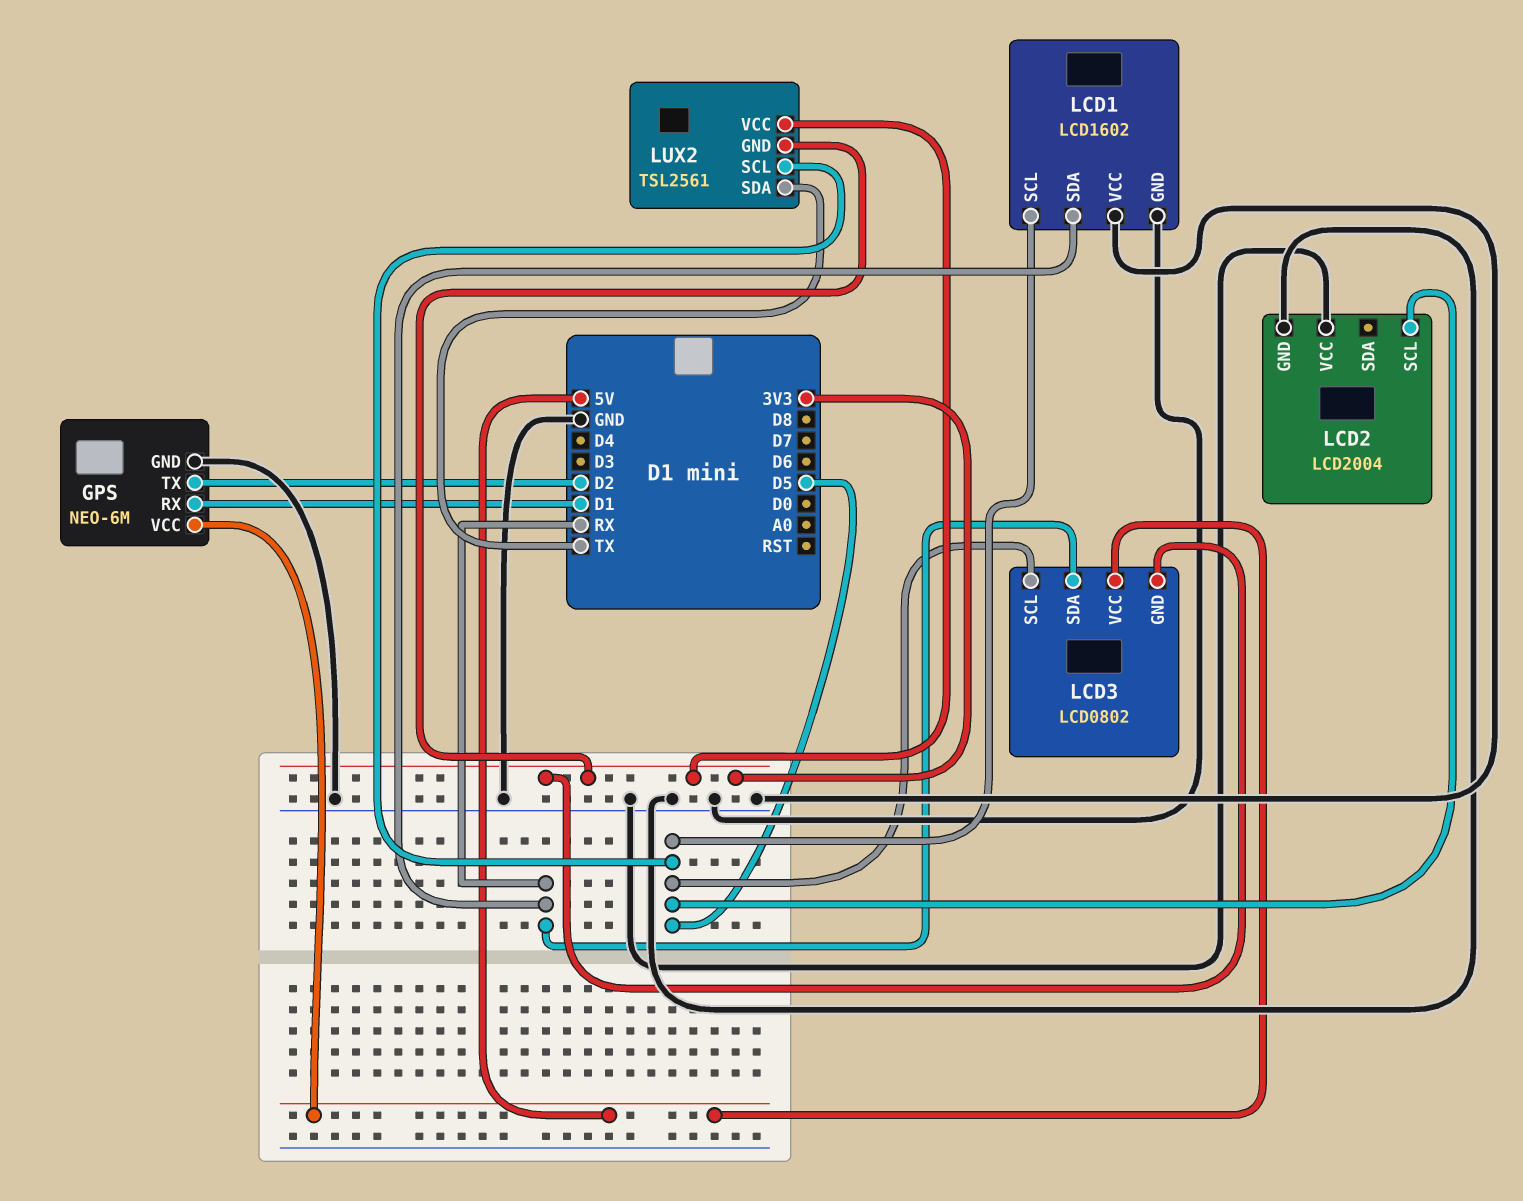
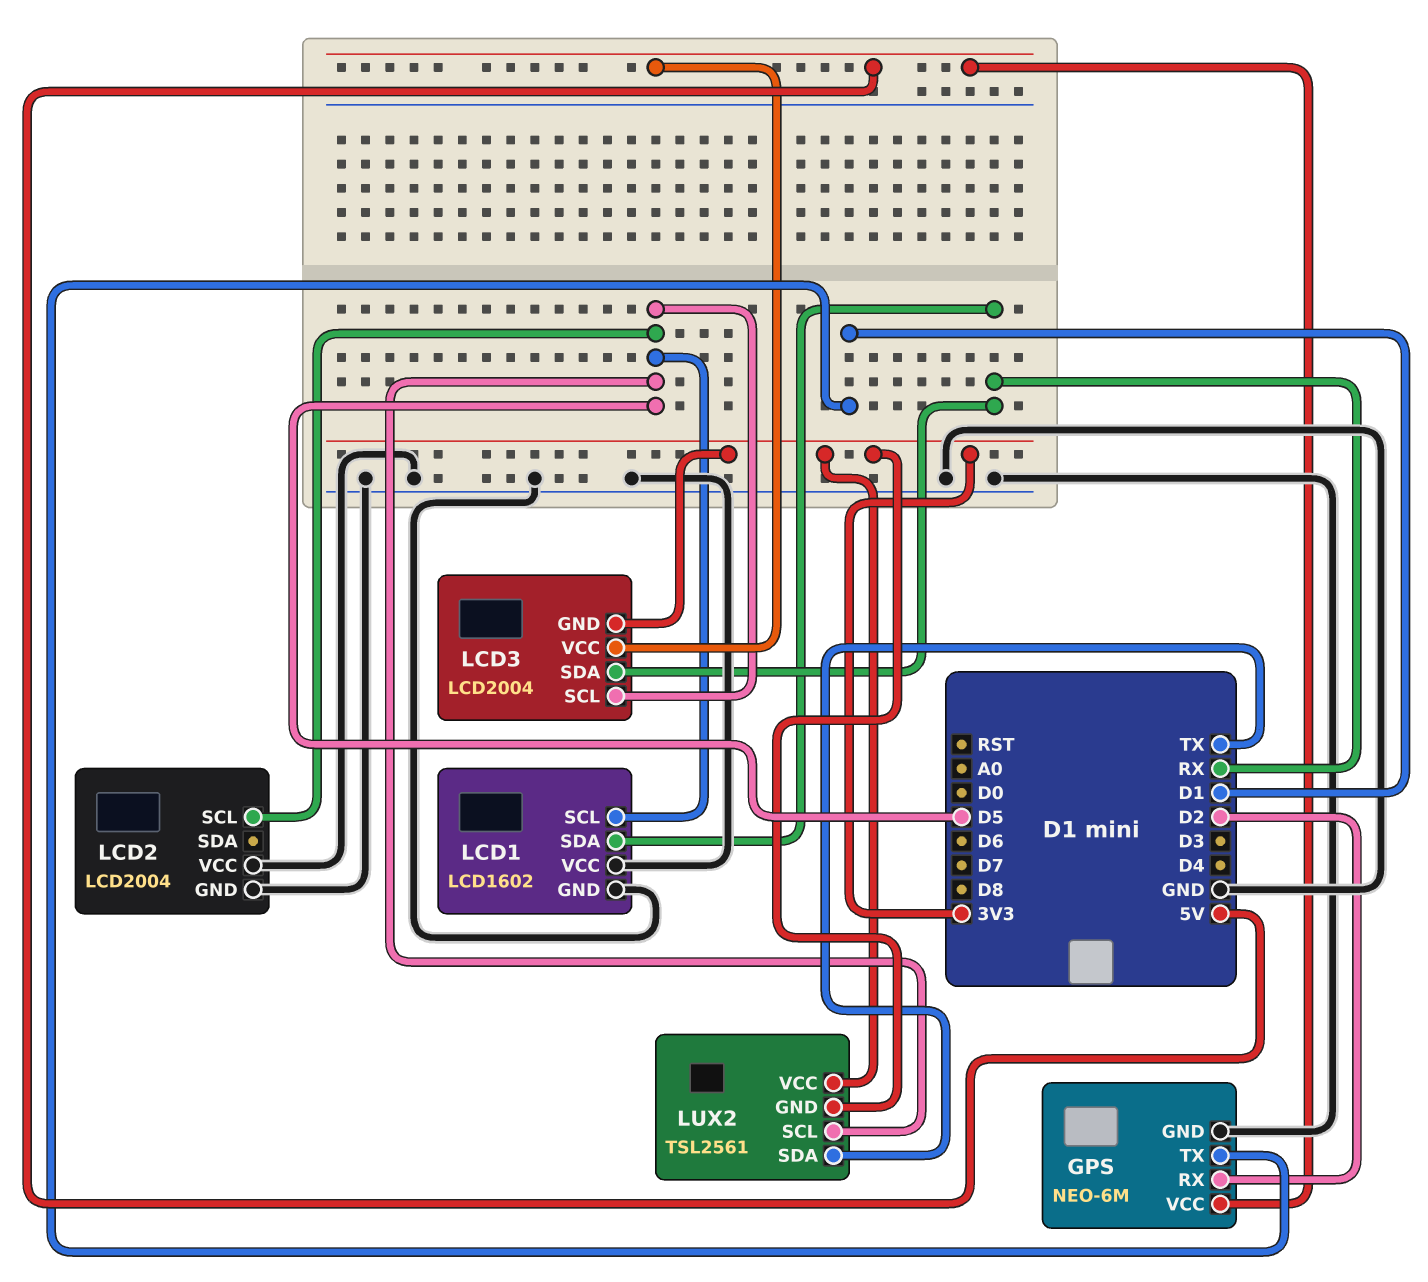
GPS pin RX: D1 -> D2
GPS pin TX: D2 -> D1
LCD3: LCD0802 -> LCD2004

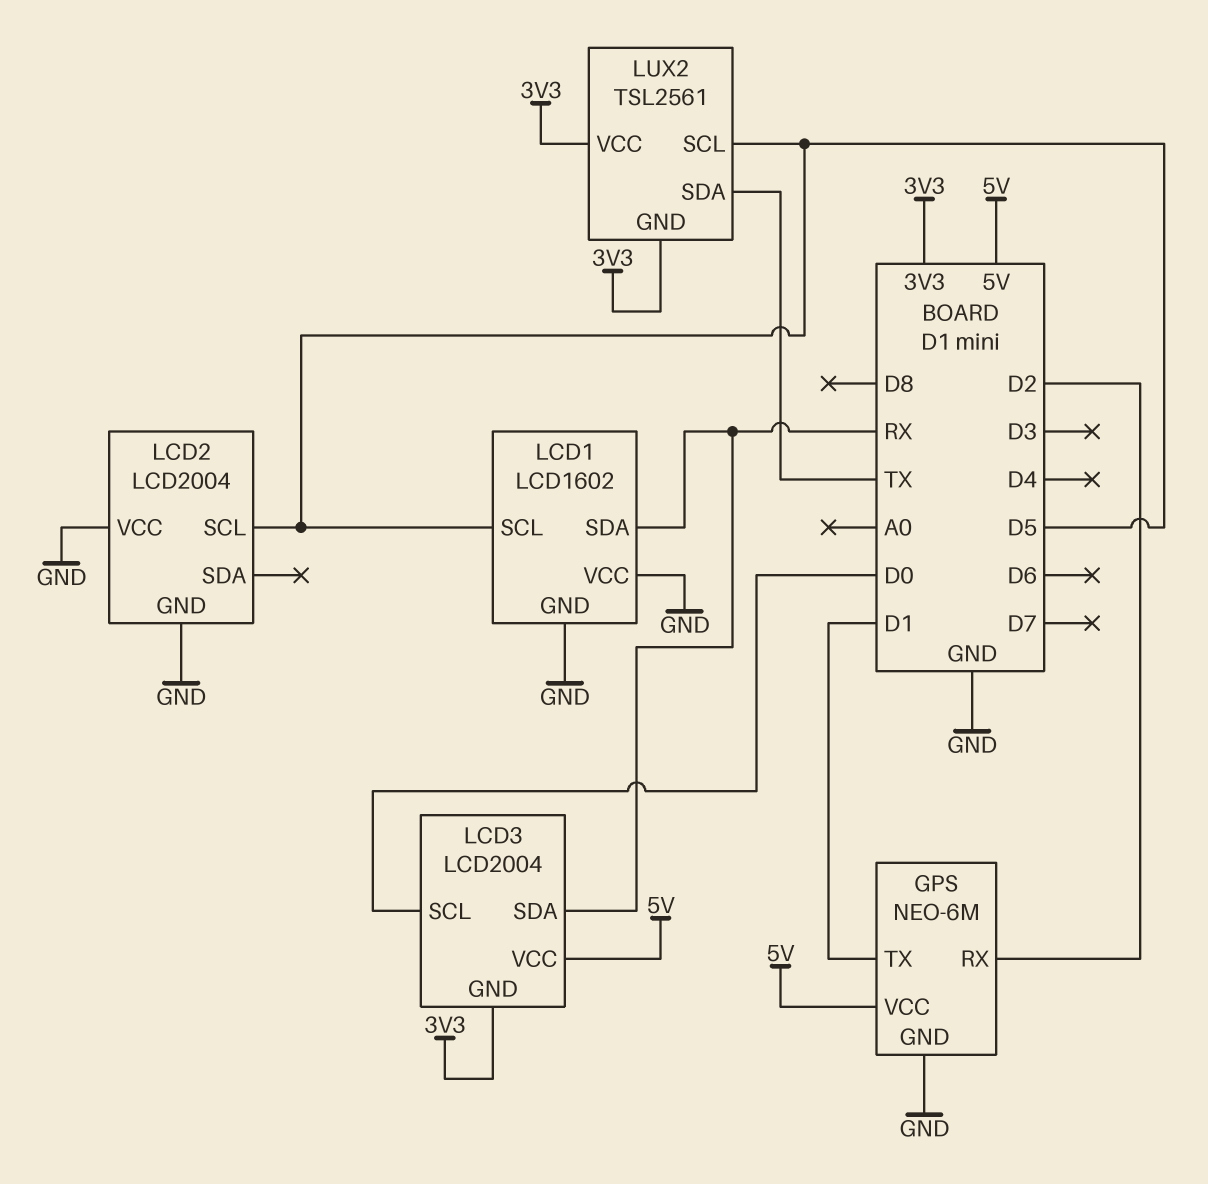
LCD3 pin SCL: D5 -> D0

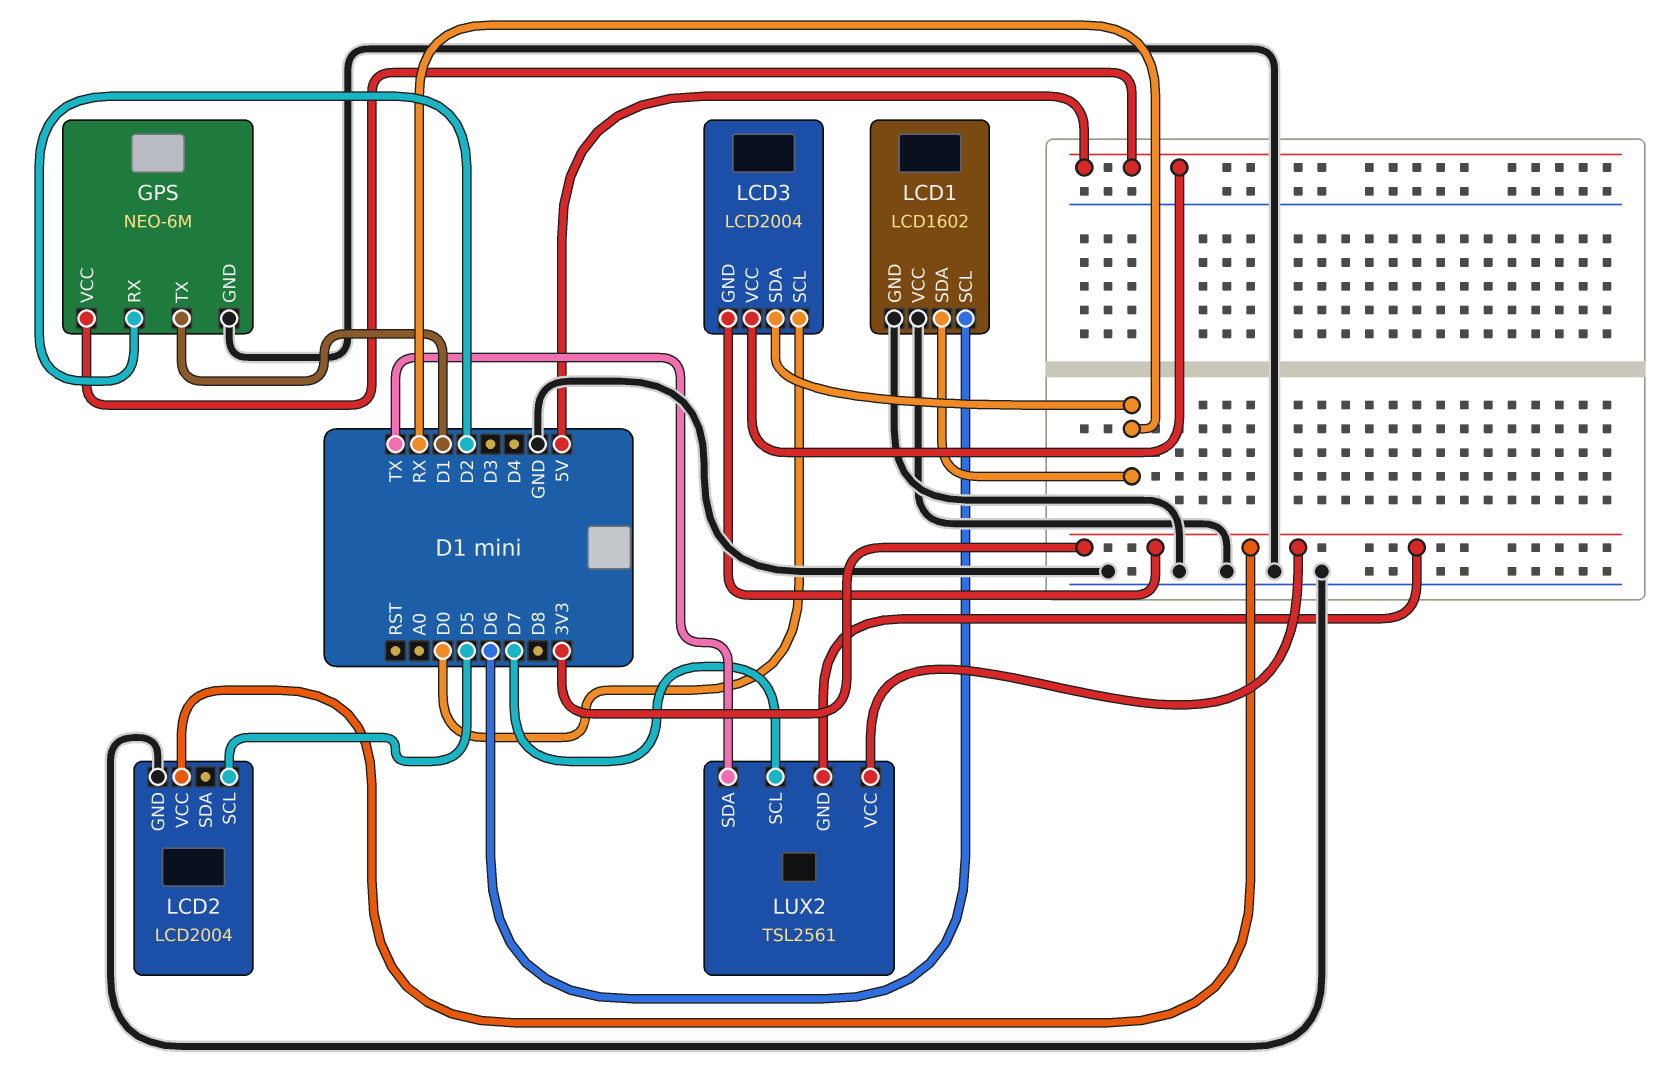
LCD1 pin SCL: D5 -> D6
LCD2 pin VCC: GND -> 3V3
LUX2 pin SCL: D5 -> D7

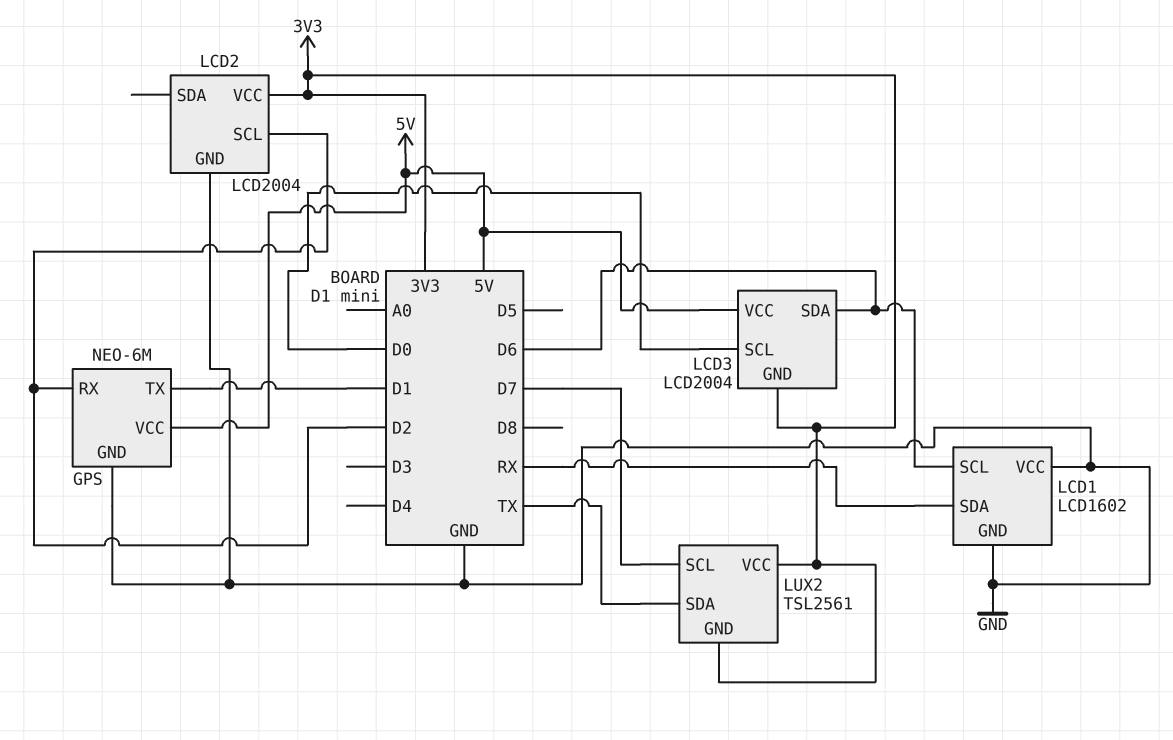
LCD2 pin SCL: D5 -> D2
LCD3 pin SDA: RX -> D6

